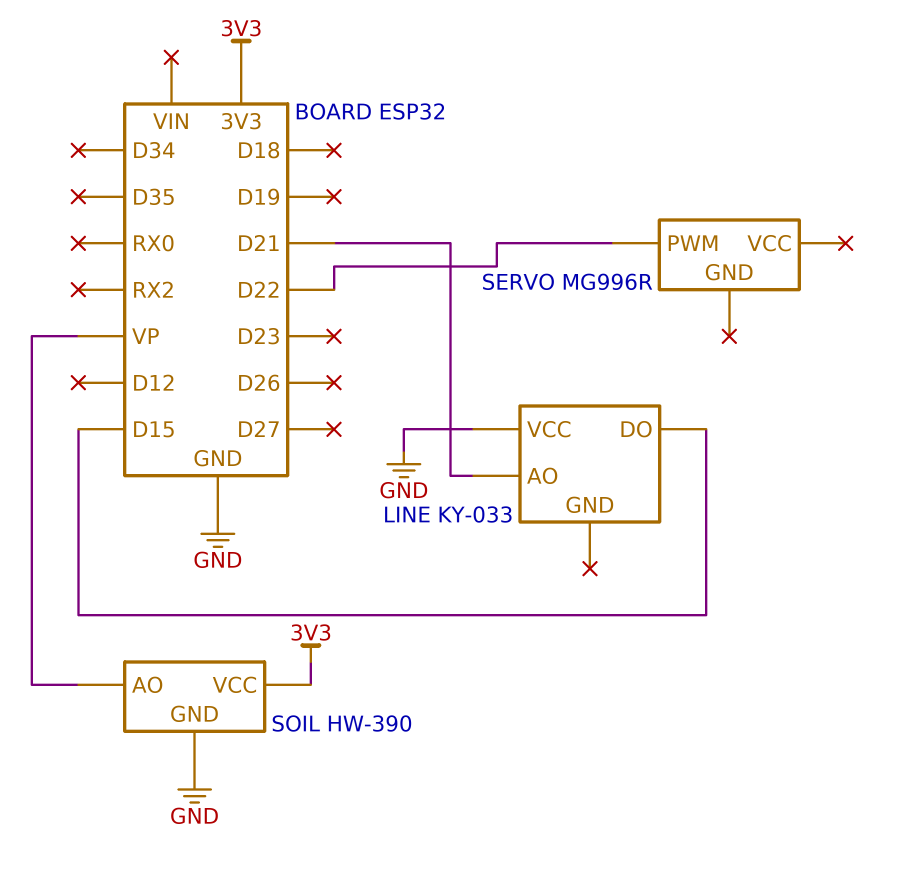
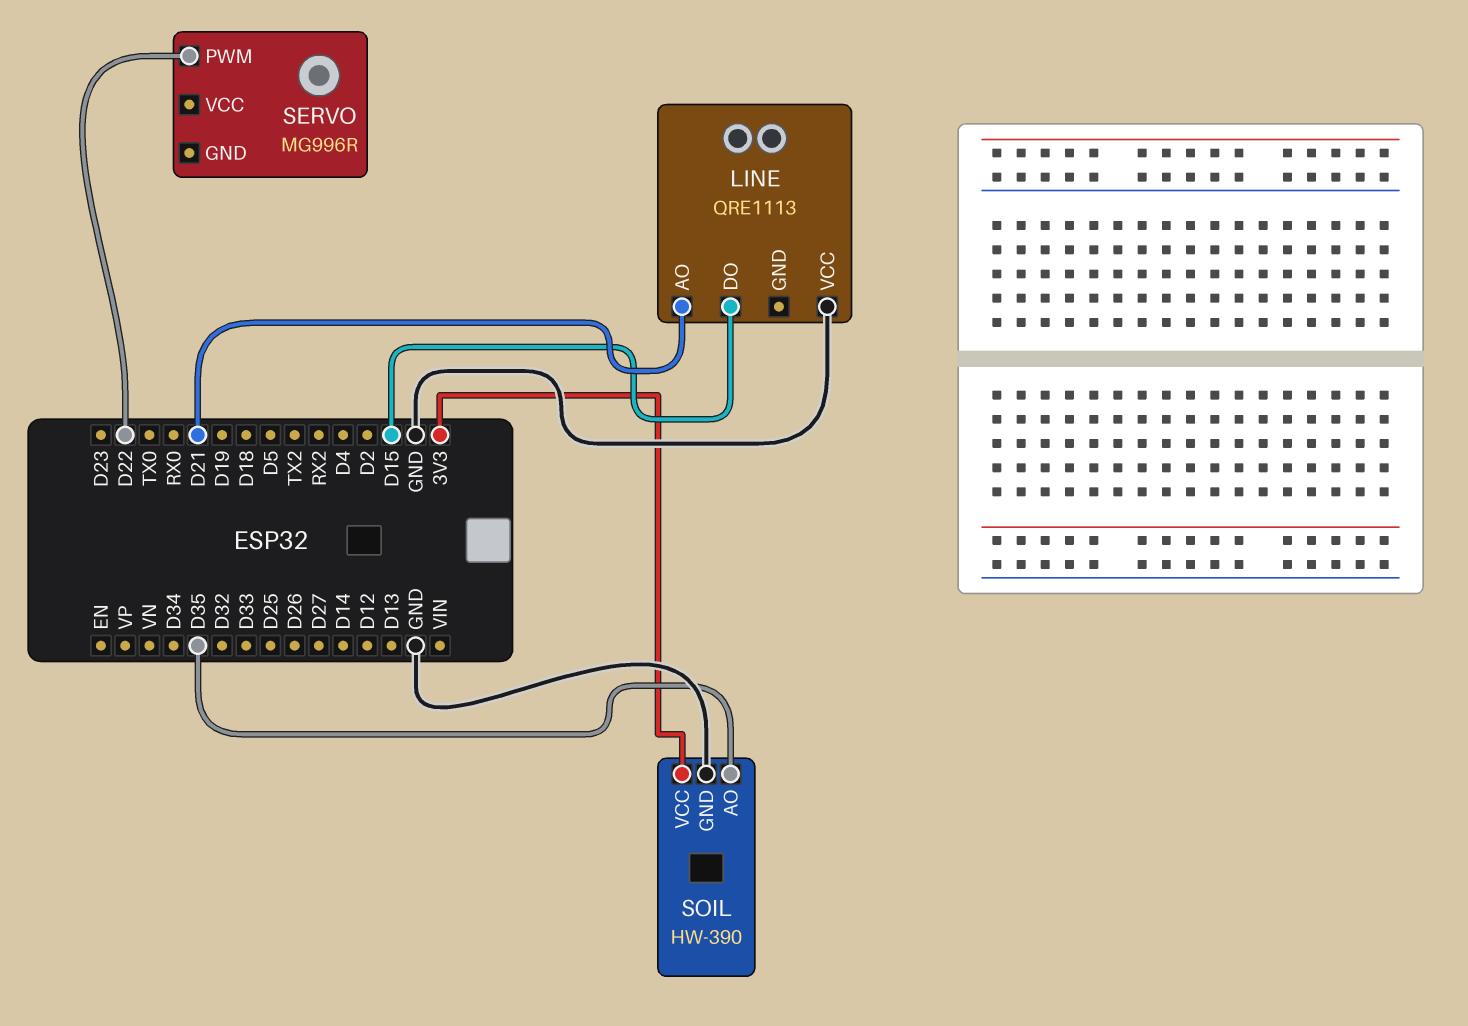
LINE: KY-033 -> QRE1113
SOIL pin AO: VP -> D35

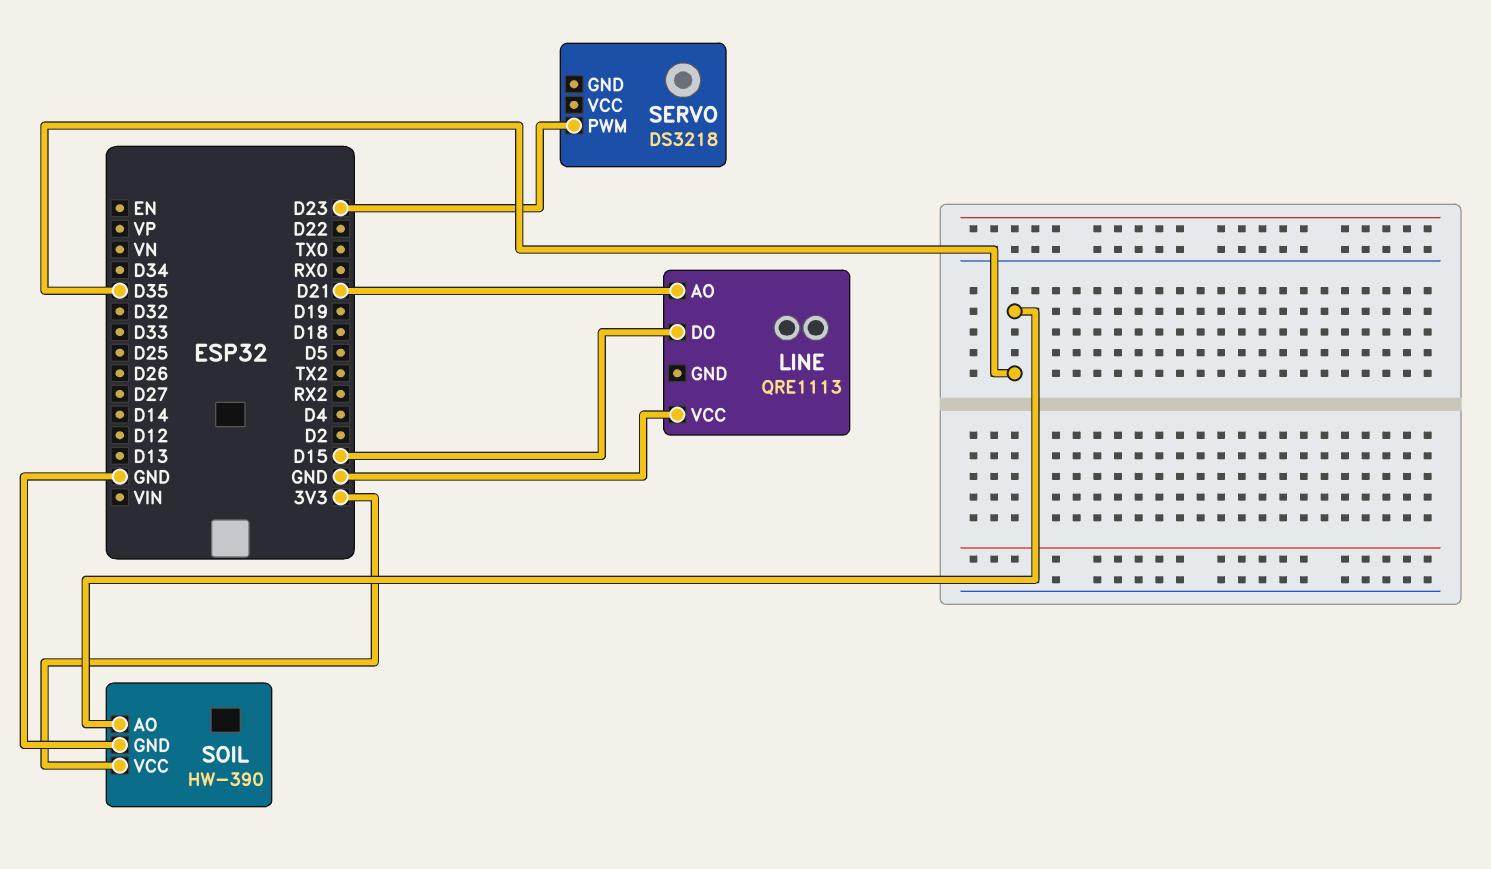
SERVO: MG996R -> DS3218
SERVO pin PWM: D22 -> D23

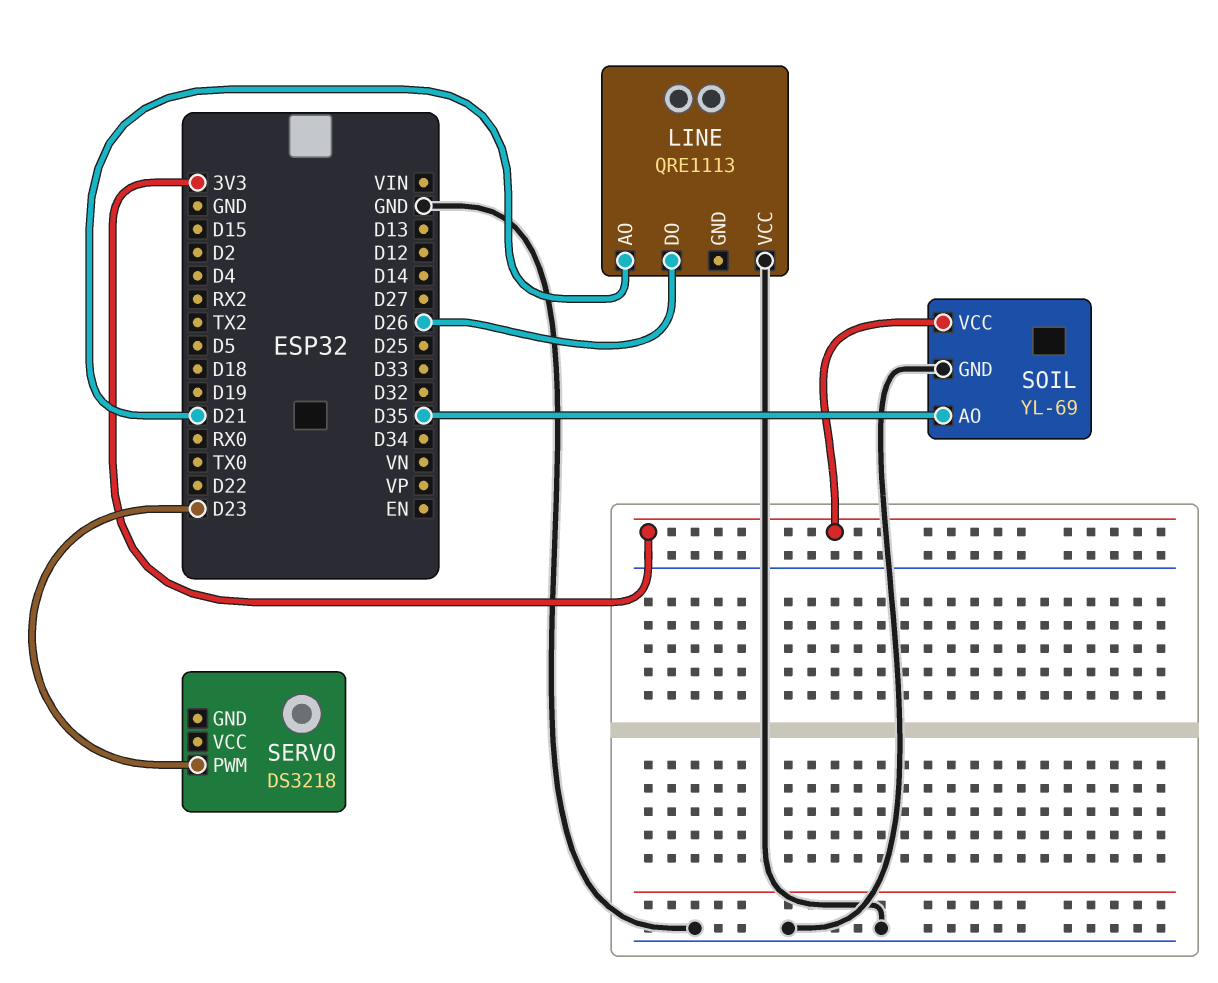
LINE pin DO: D15 -> D26
SOIL: HW-390 -> YL-69

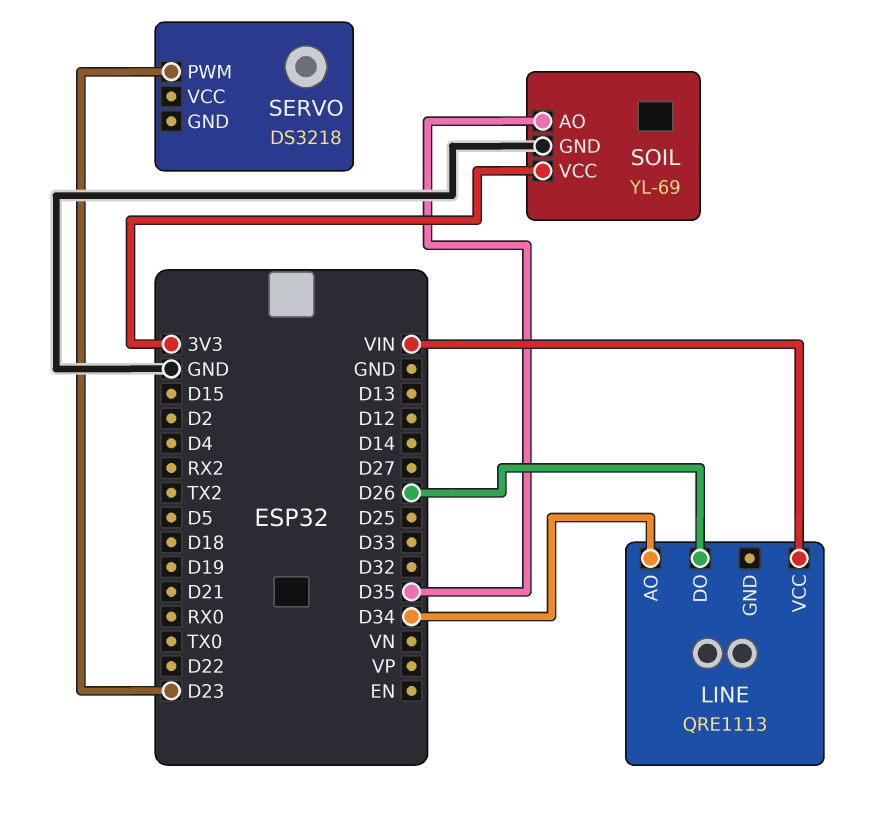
LINE pin AO: D21 -> D34
LINE pin VCC: GND -> VIN

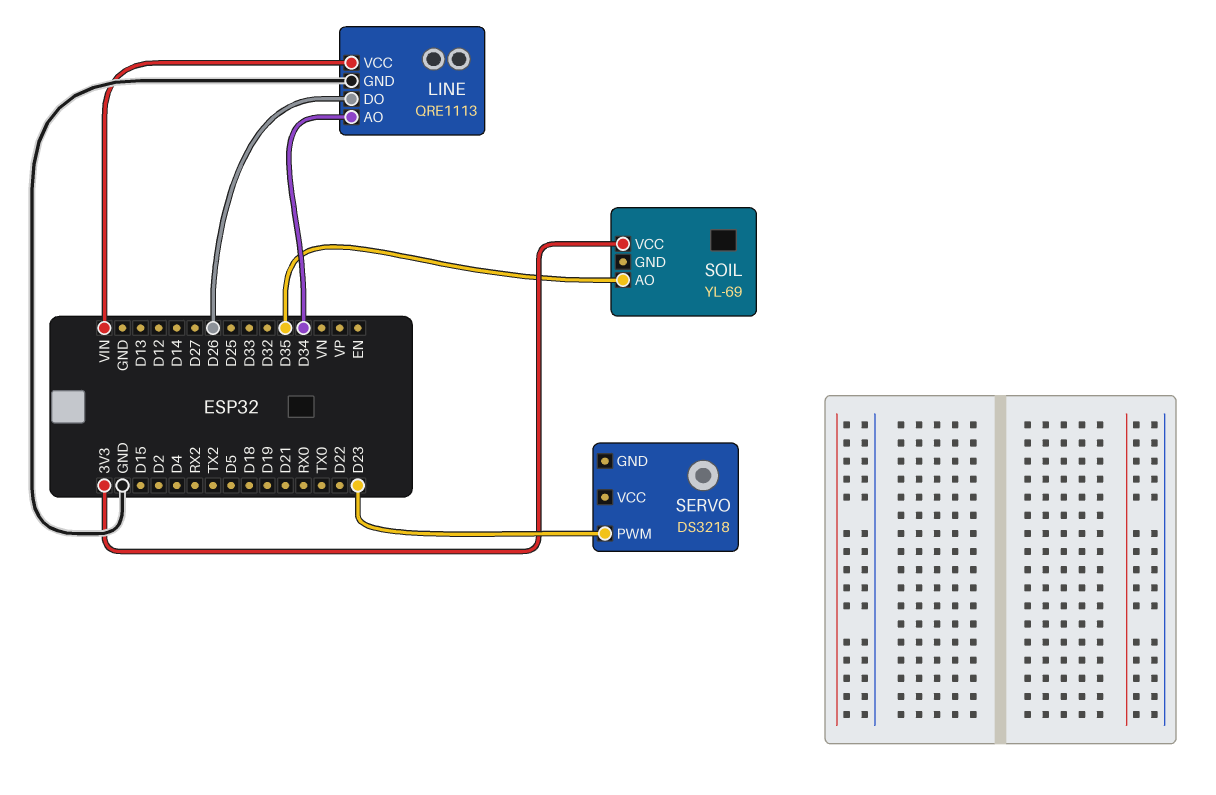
LINE pin GND: none -> GND
SOIL pin GND: GND -> none

